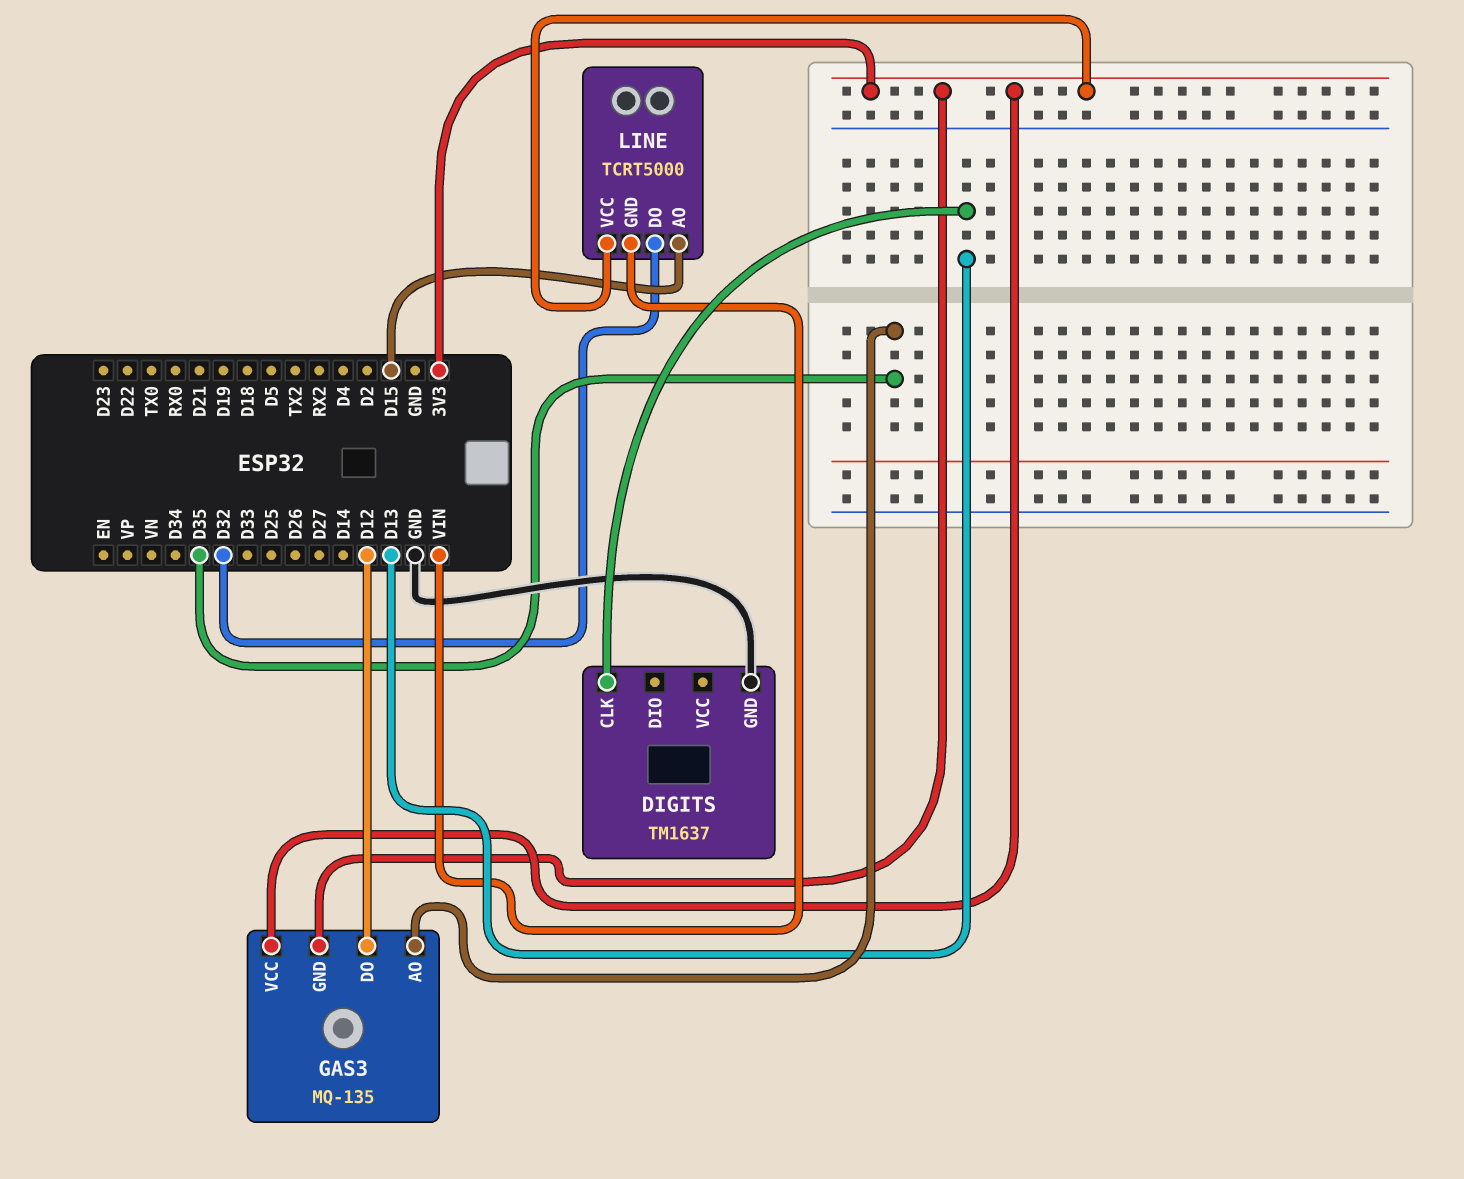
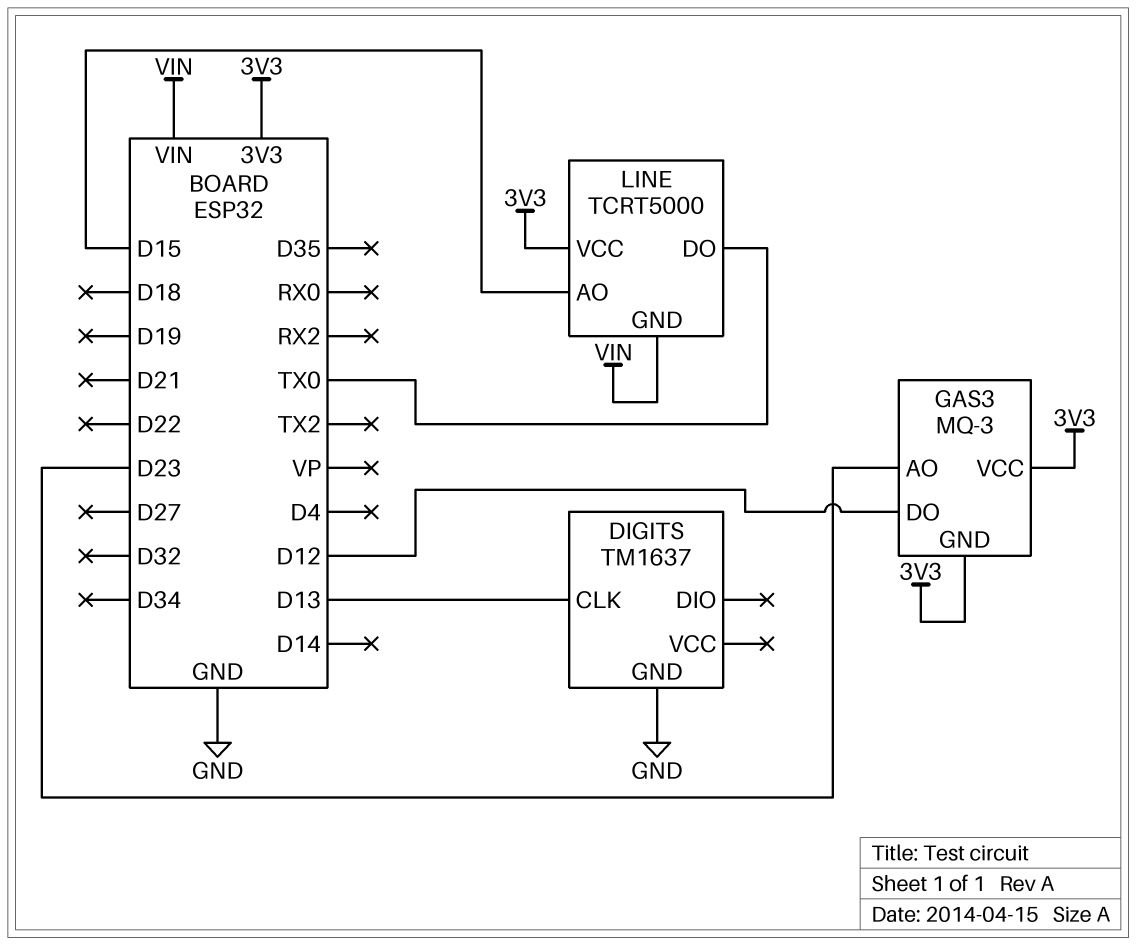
GAS3: MQ-135 -> MQ-3
GAS3 pin AO: D35 -> D23
LINE pin DO: D32 -> TX0

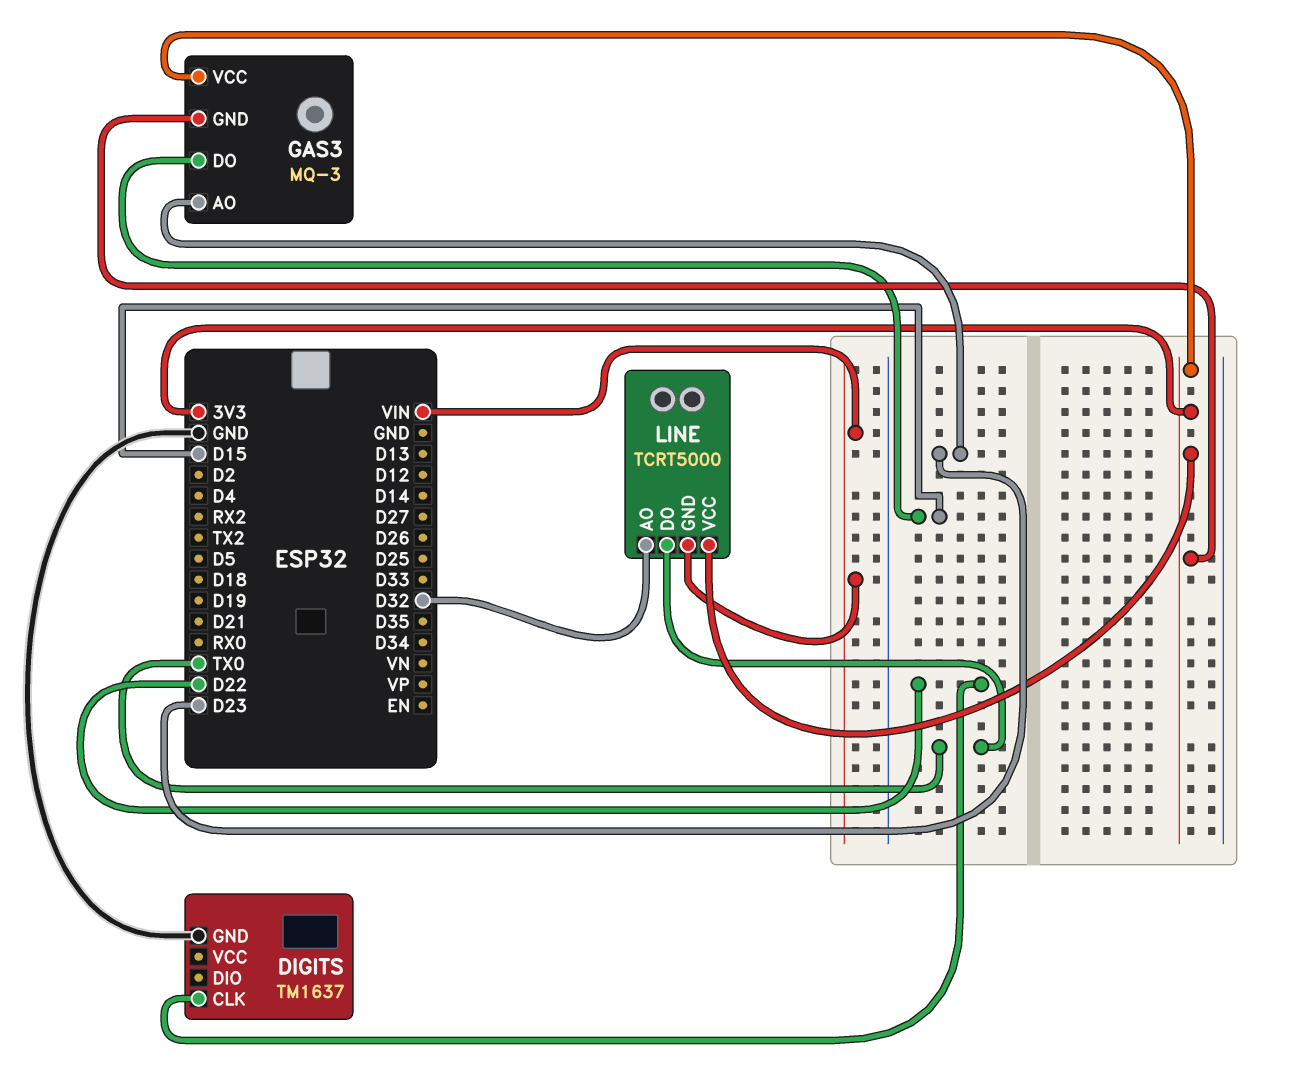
DIGITS pin CLK: D13 -> D22
GAS3 pin DO: D12 -> D15
LINE pin AO: D15 -> D32

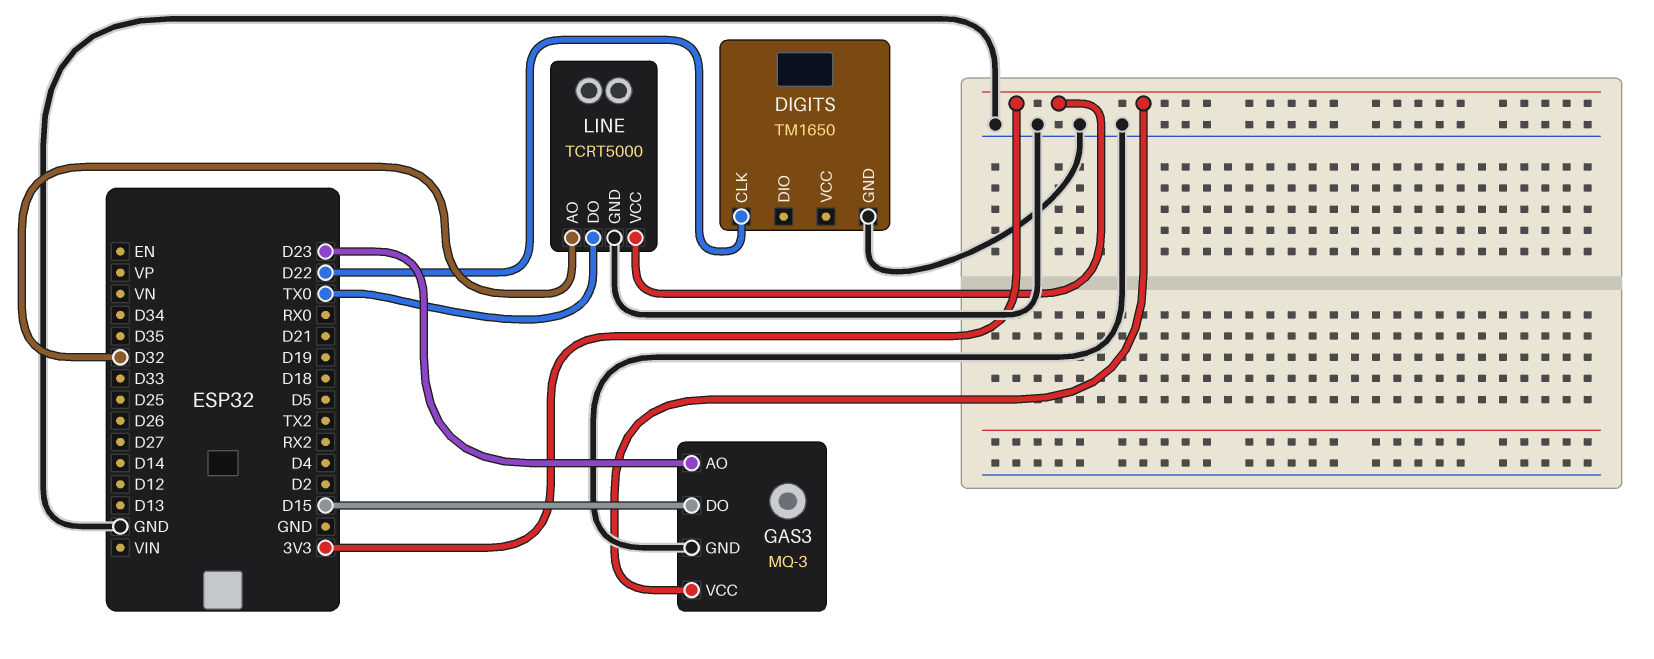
DIGITS: TM1637 -> TM1650
GAS3 pin GND: 3V3 -> GND
LINE pin GND: VIN -> GND

